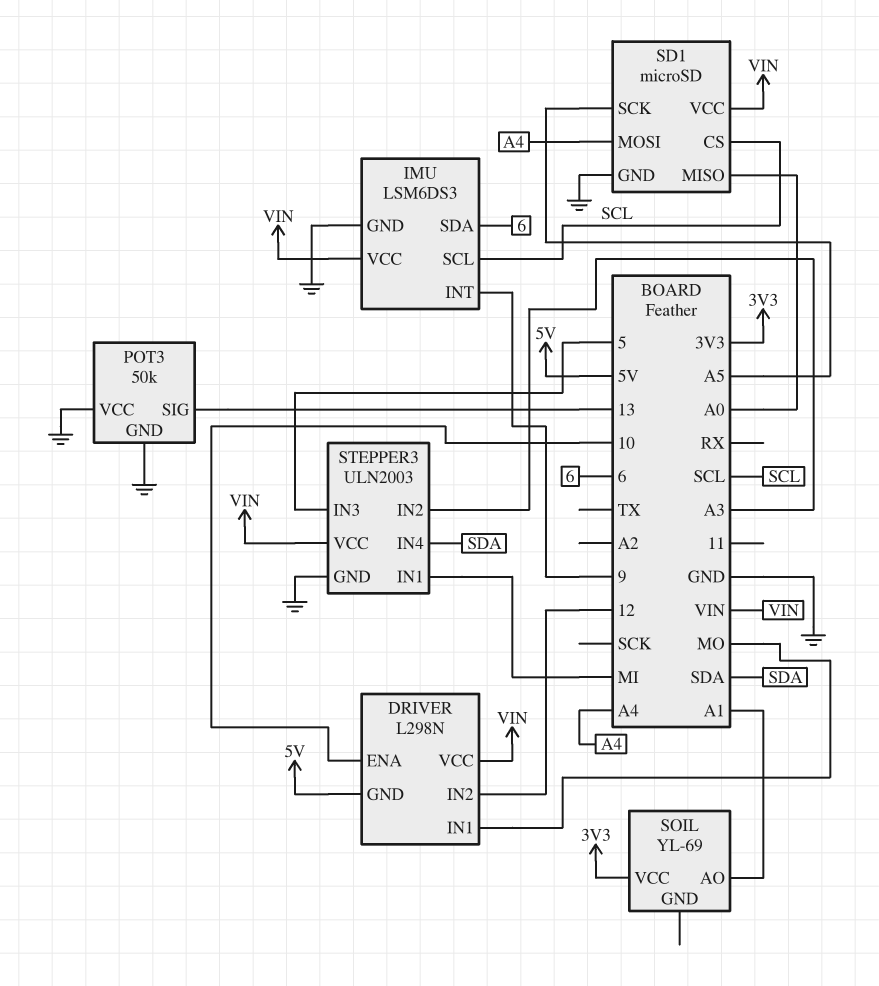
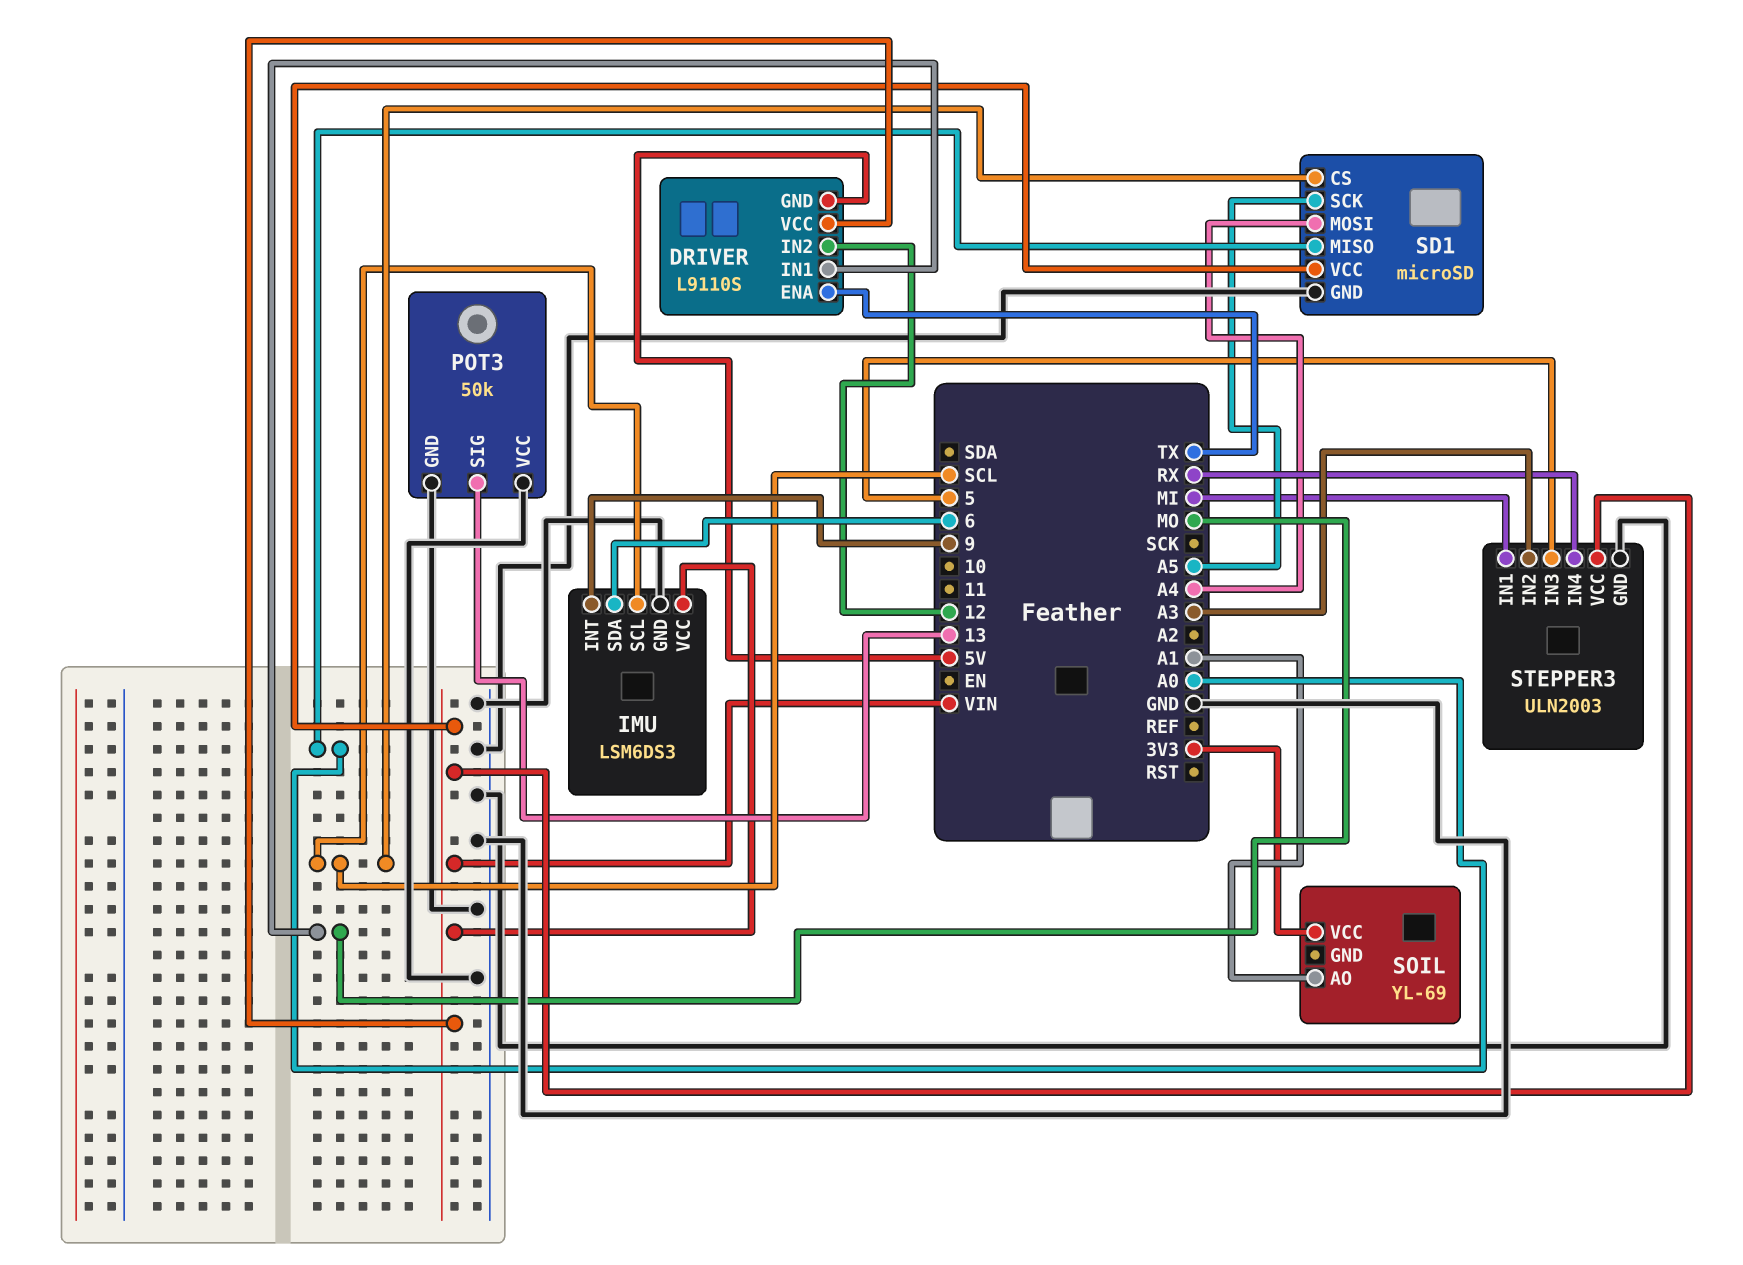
DRIVER: L298N -> L9110S
DRIVER pin ENA: 10 -> TX
STEPPER3 pin IN4: SDA -> RX

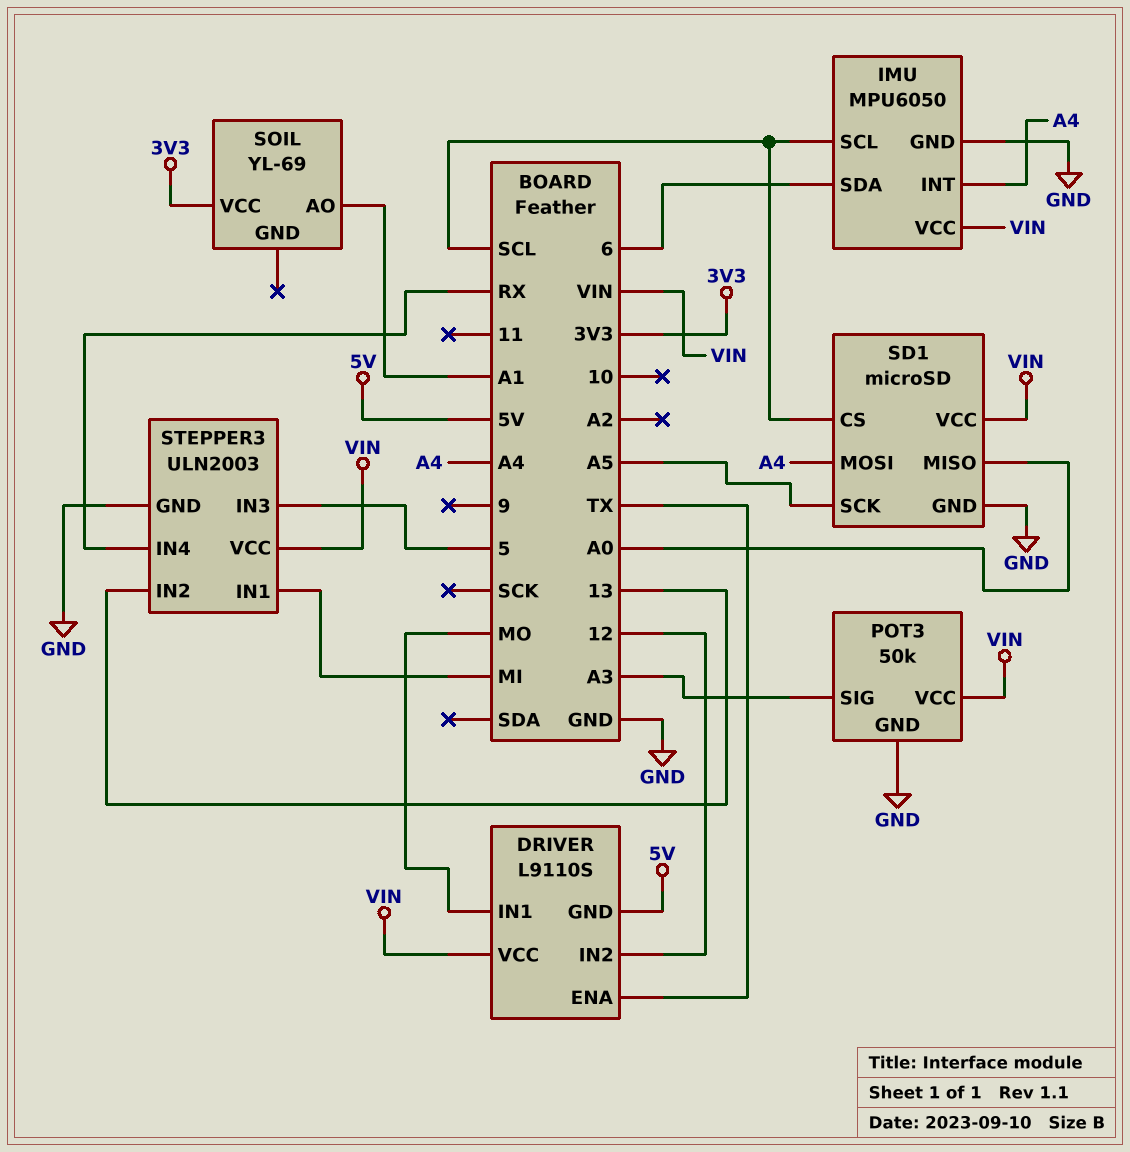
IMU: LSM6DS3 -> MPU6050
IMU pin INT: 9 -> A4
POT3 pin SIG: 13 -> A3
POT3 pin VCC: GND -> VIN
STEPPER3 pin IN2: A3 -> 13

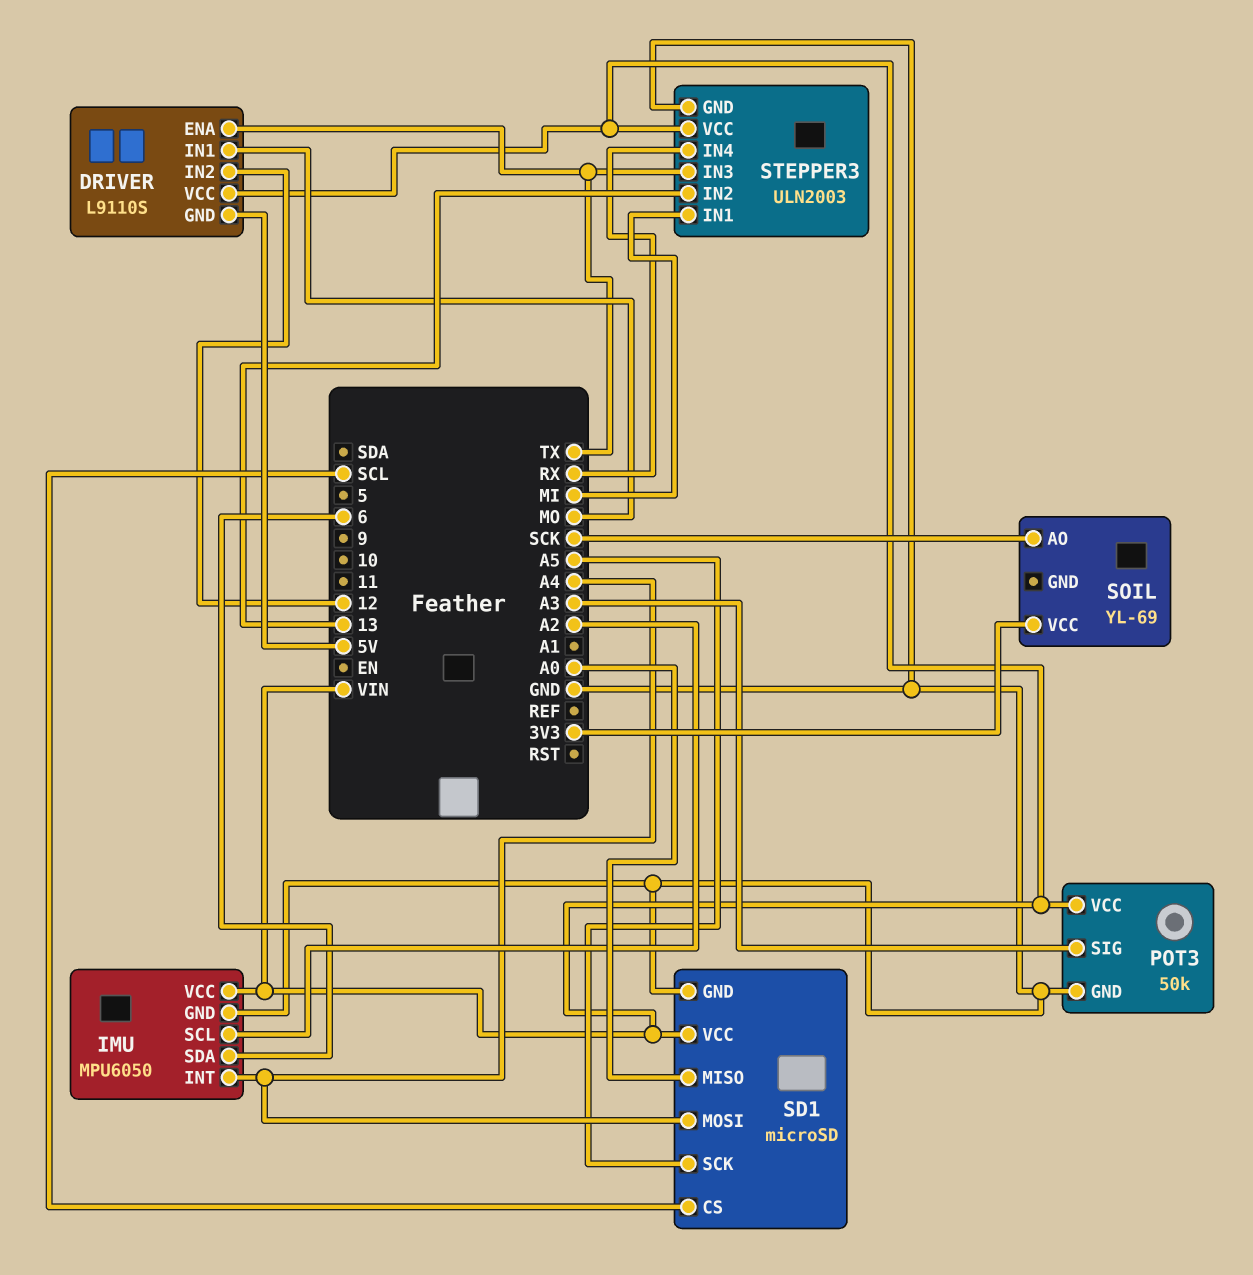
IMU pin SCL: SCL -> A2
SOIL pin AO: A1 -> SCK
STEPPER3 pin IN3: 5 -> TX

